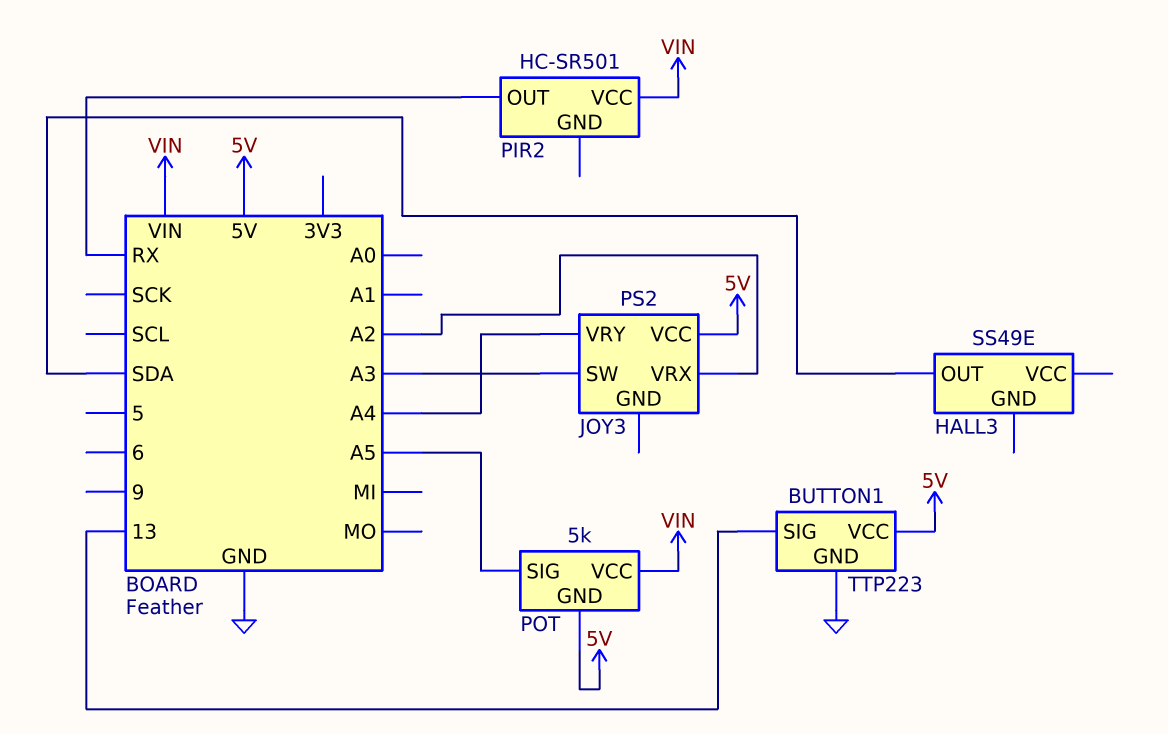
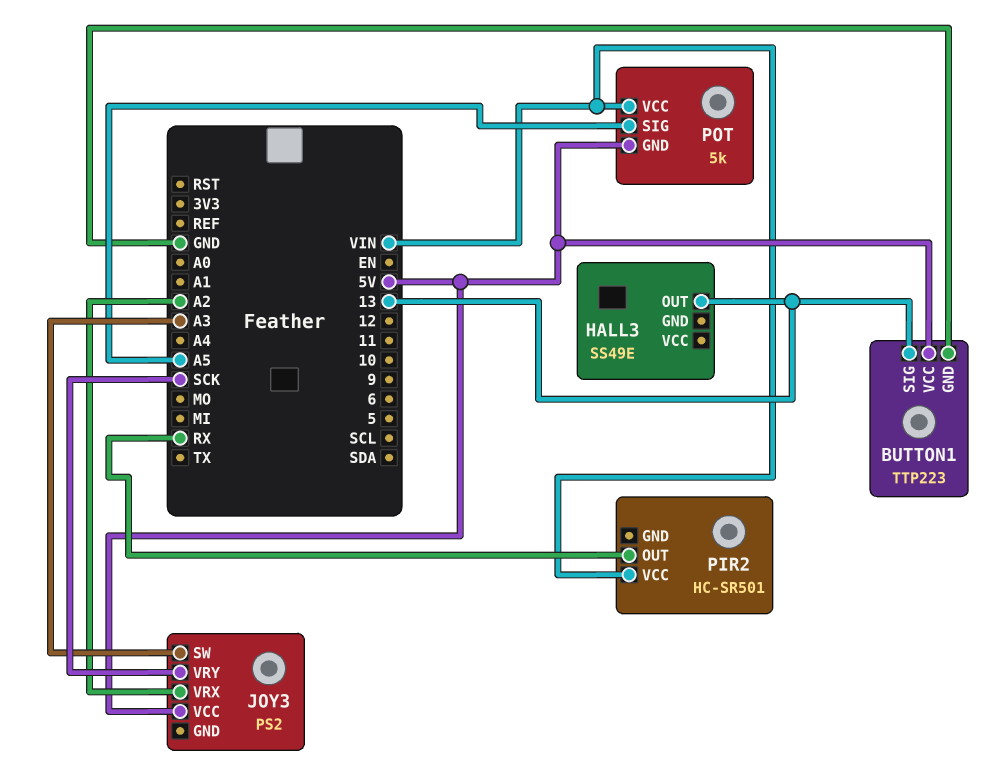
HALL3 pin OUT: SDA -> 13
JOY3 pin VRY: A4 -> SCK

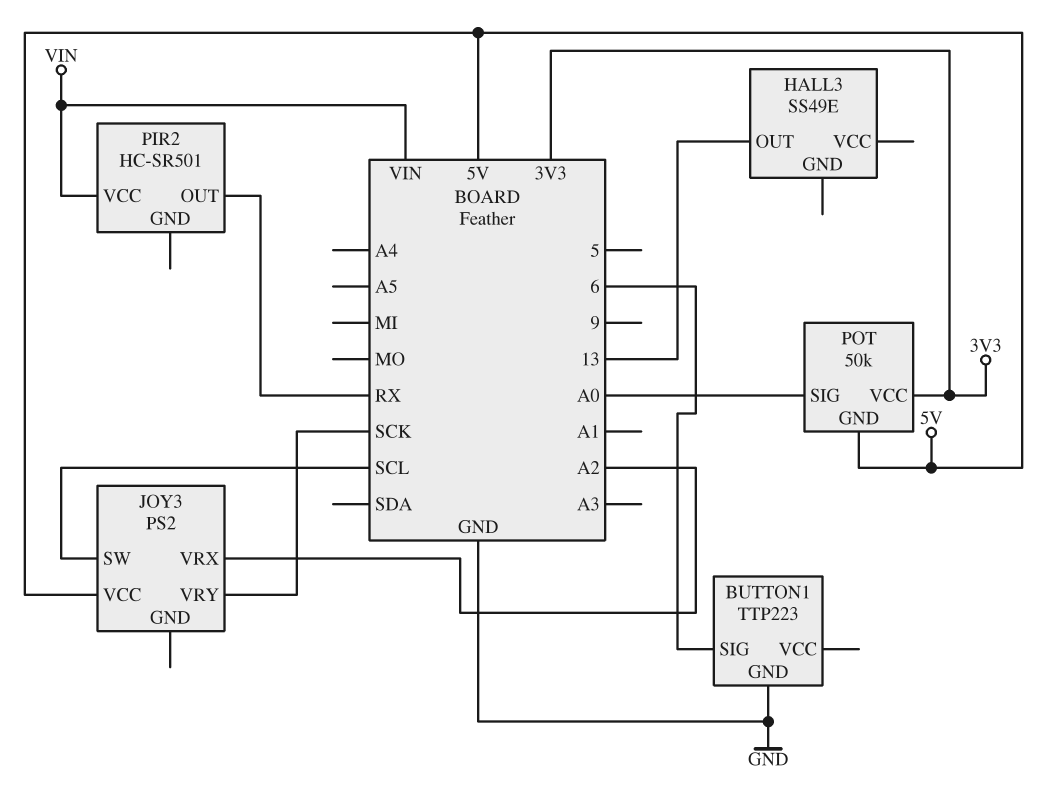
BUTTON1 pin SIG: 13 -> 6
BUTTON1 pin VCC: 5V -> none
JOY3 pin SW: A3 -> SCL
POT: 5k -> 50k
POT pin SIG: A5 -> A0
POT pin VCC: VIN -> 3V3

